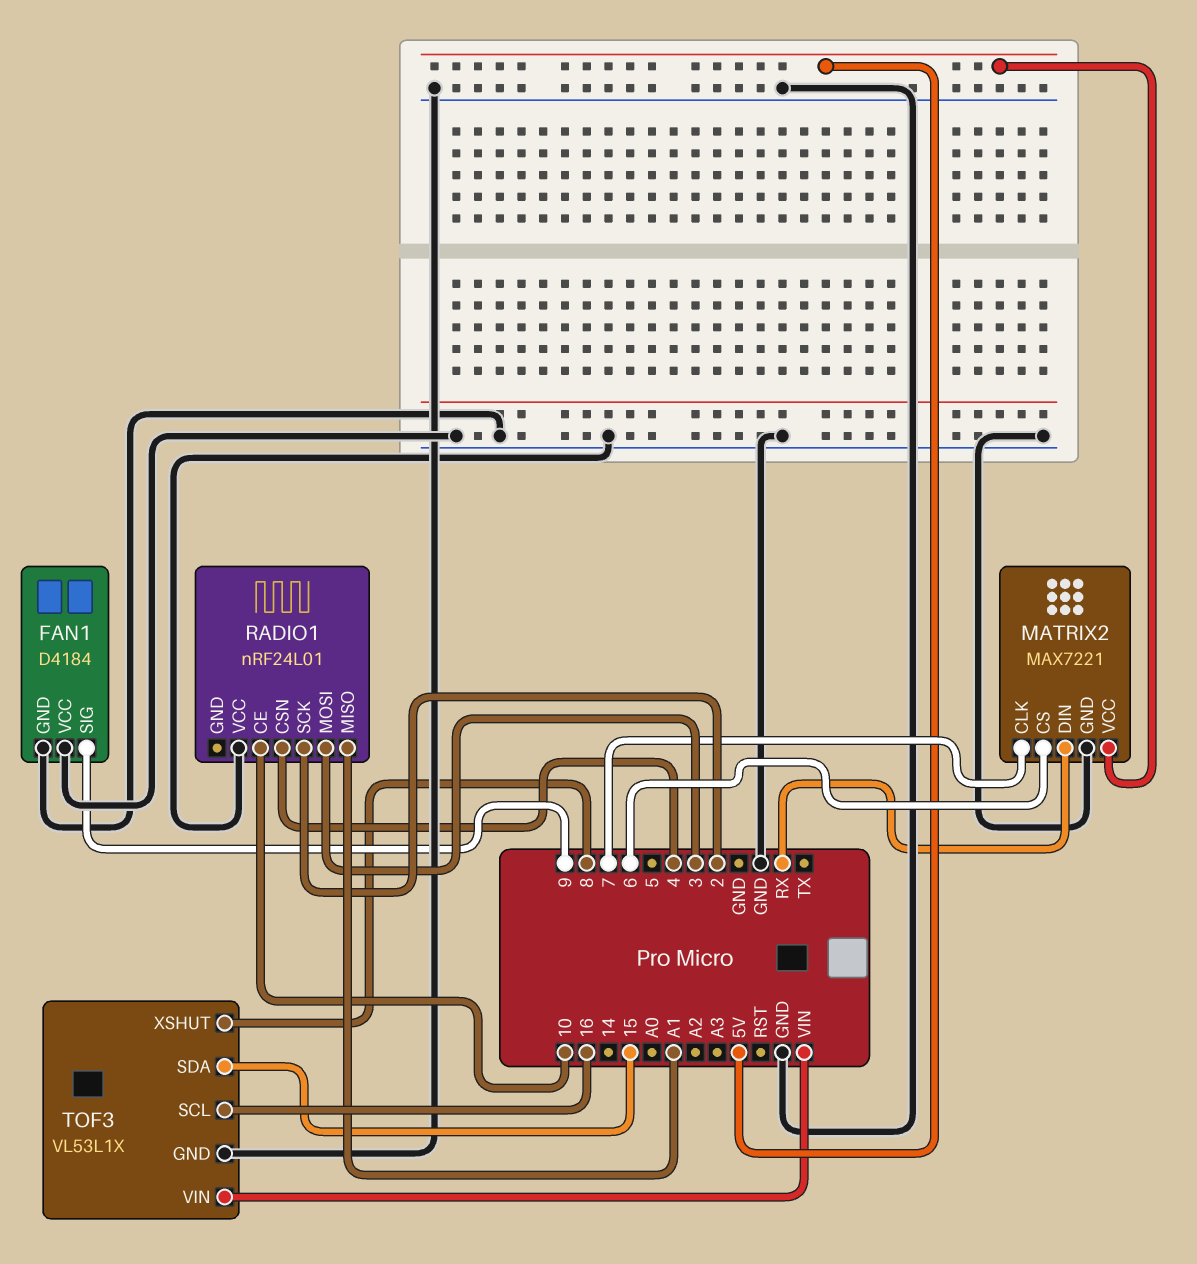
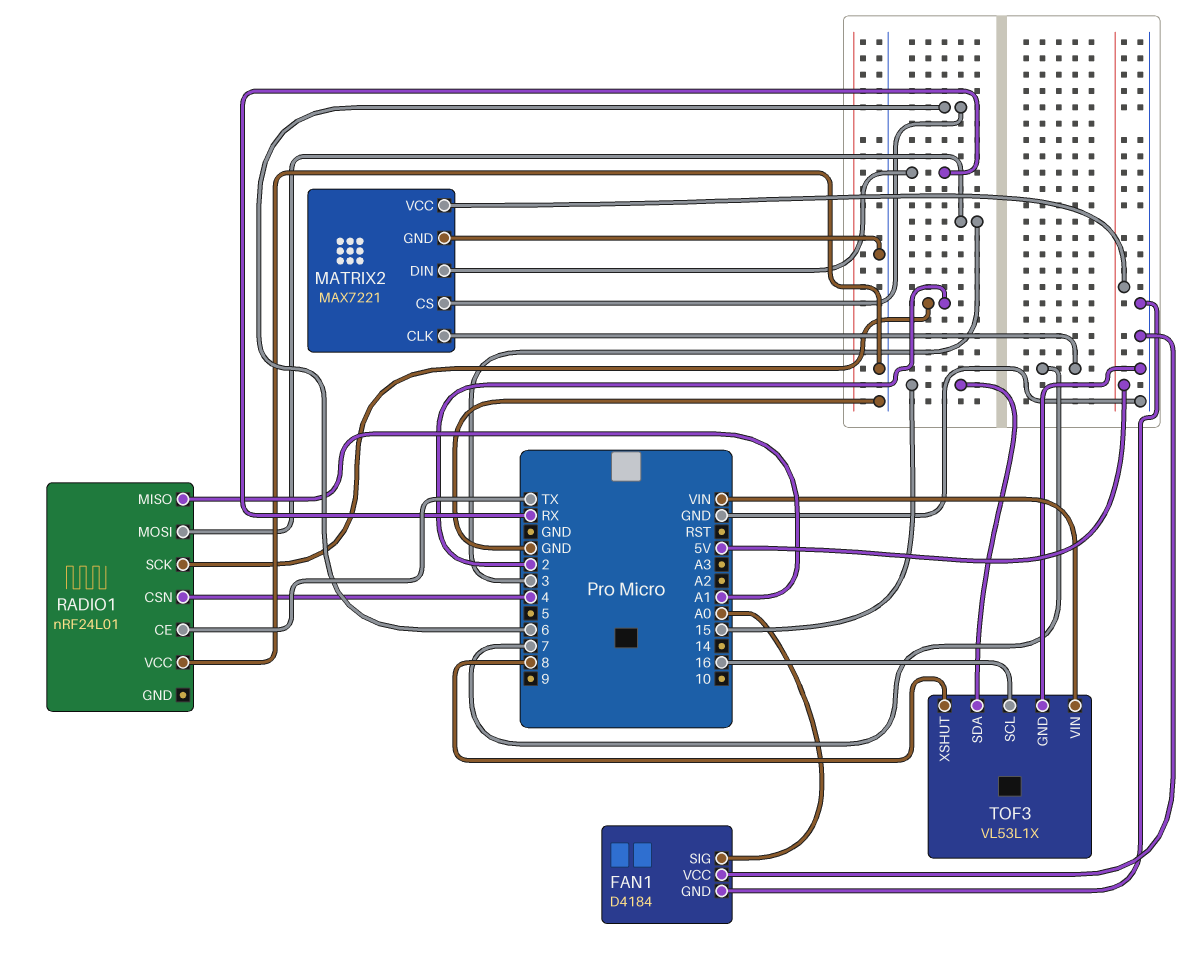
FAN1 pin SIG: 9 -> A0
RADIO1 pin CE: 10 -> TX

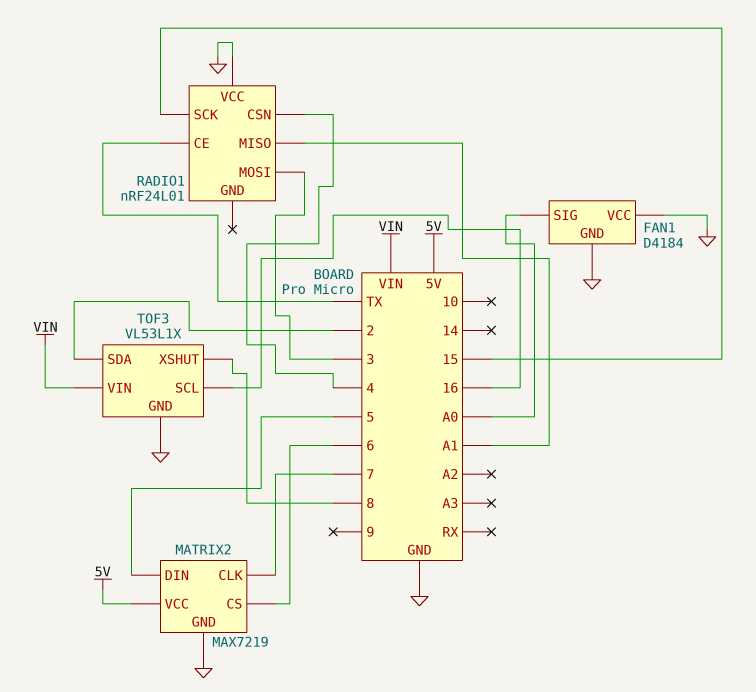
MATRIX2: MAX7221 -> MAX7219
MATRIX2 pin DIN: RX -> 5
RADIO1 pin SCK: 2 -> 15
TOF3 pin SDA: 15 -> 2

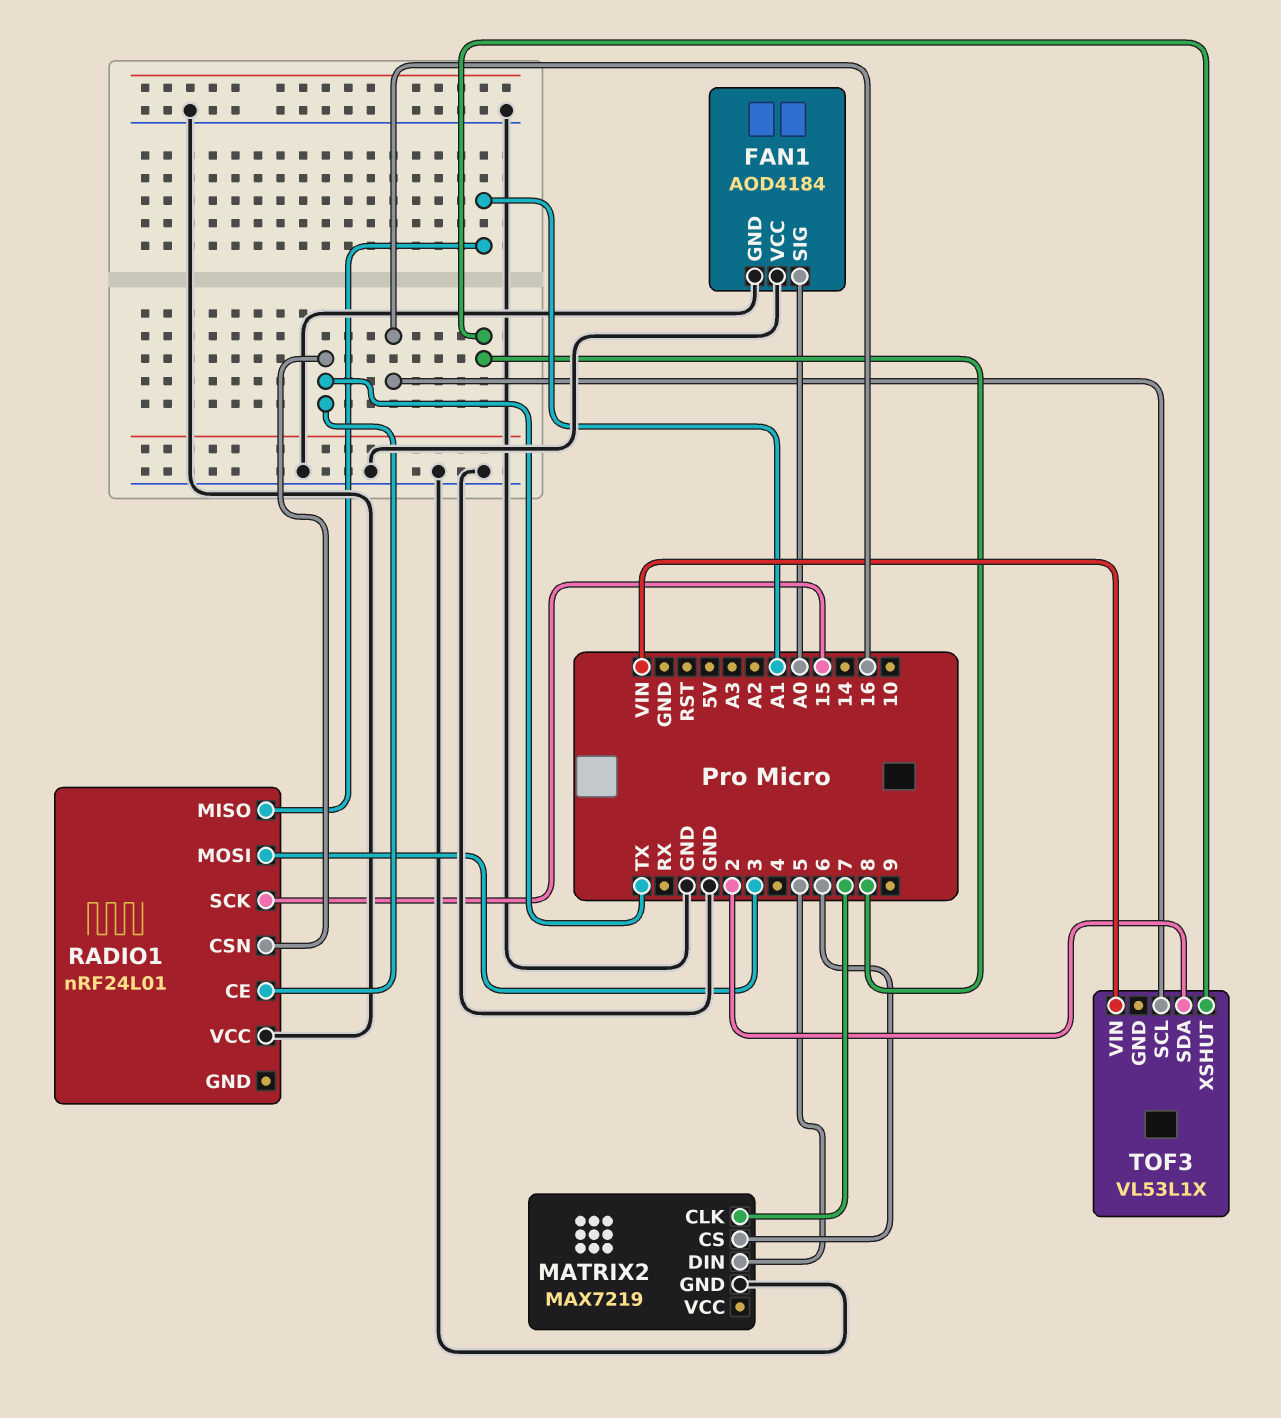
FAN1: D4184 -> AOD4184
MATRIX2 pin VCC: 5V -> none
RADIO1 pin CSN: 4 -> TX
TOF3 pin GND: GND -> none

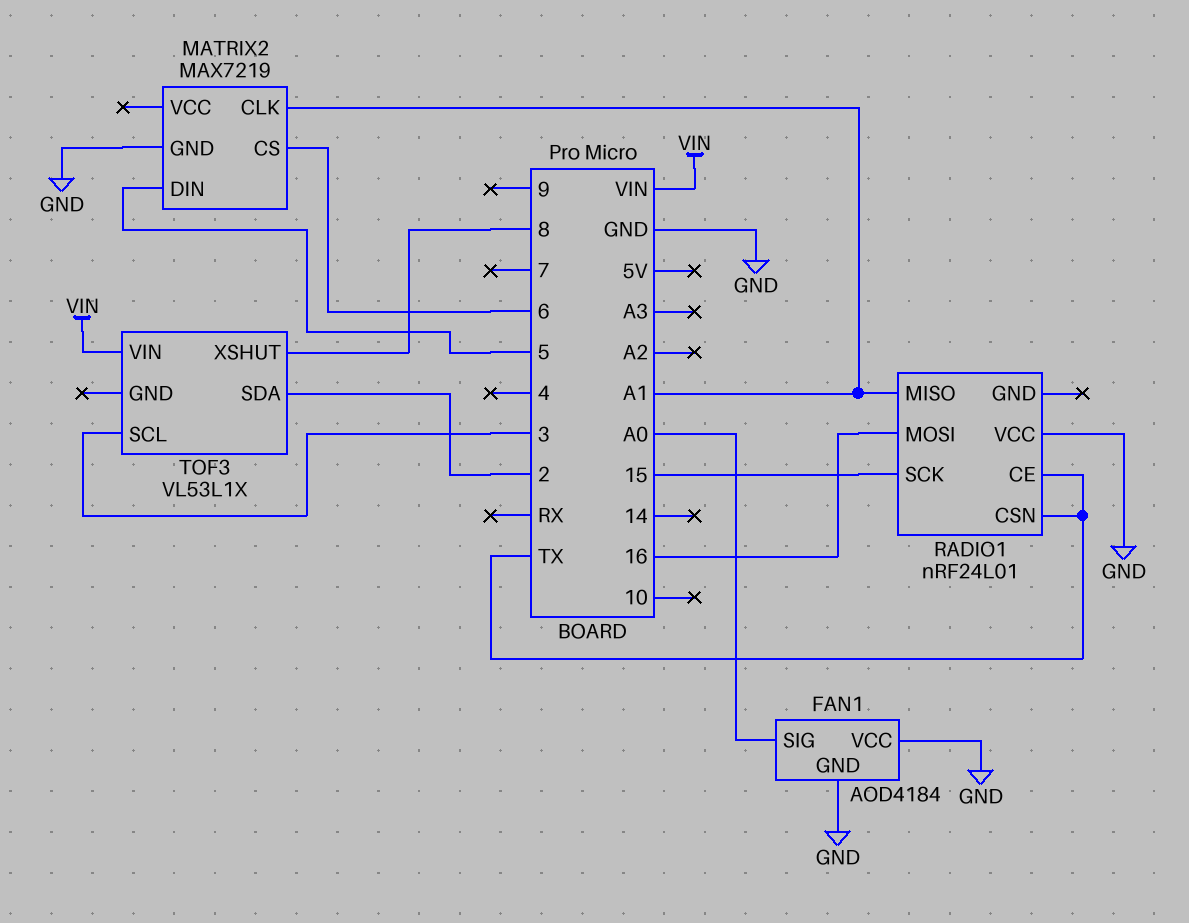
MATRIX2 pin CLK: 7 -> A1
RADIO1 pin MOSI: 3 -> 16
TOF3 pin SCL: 16 -> 3

